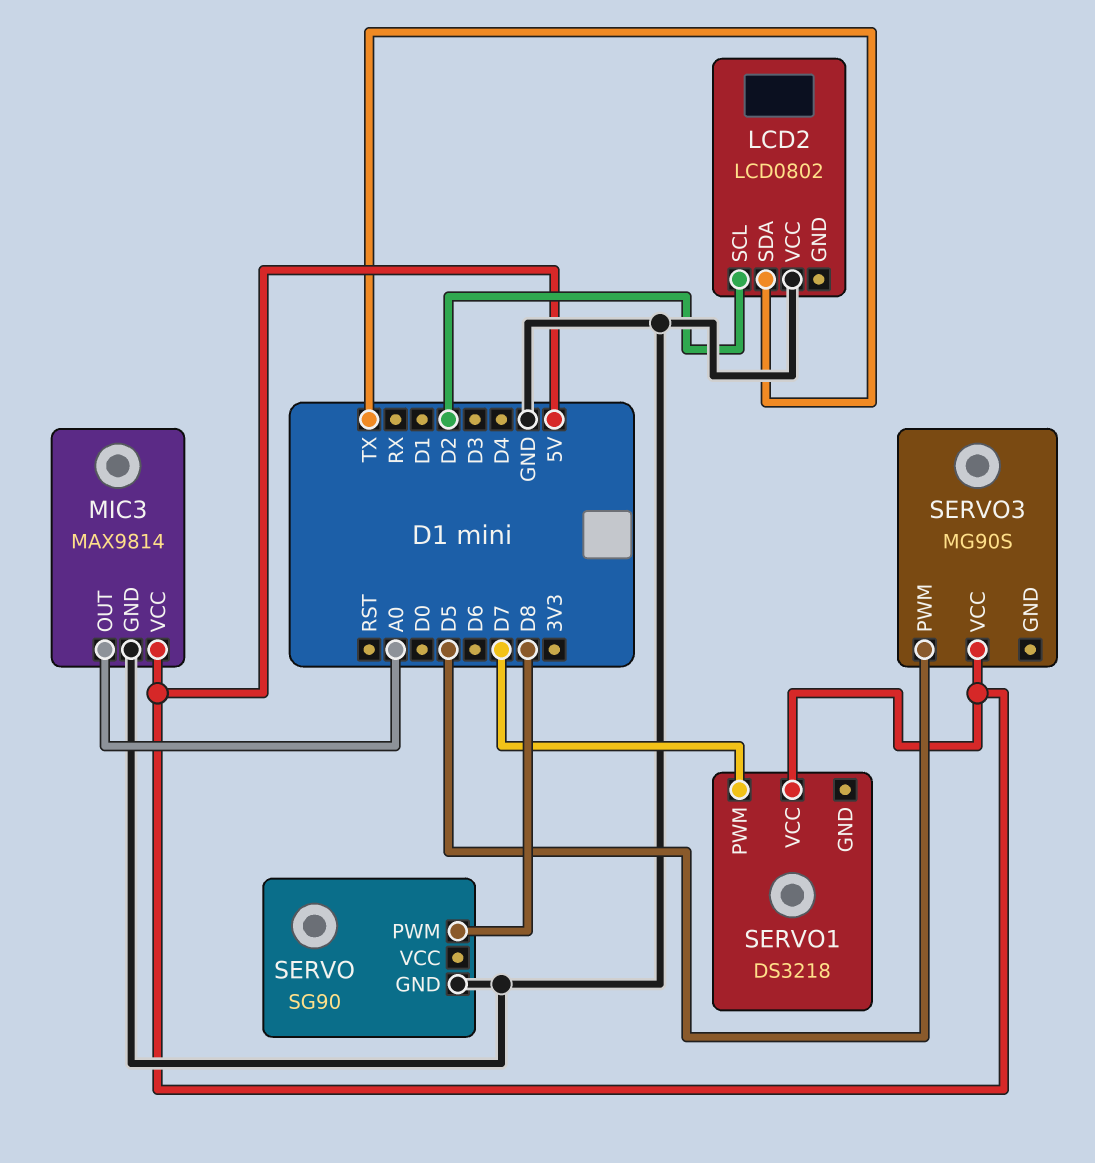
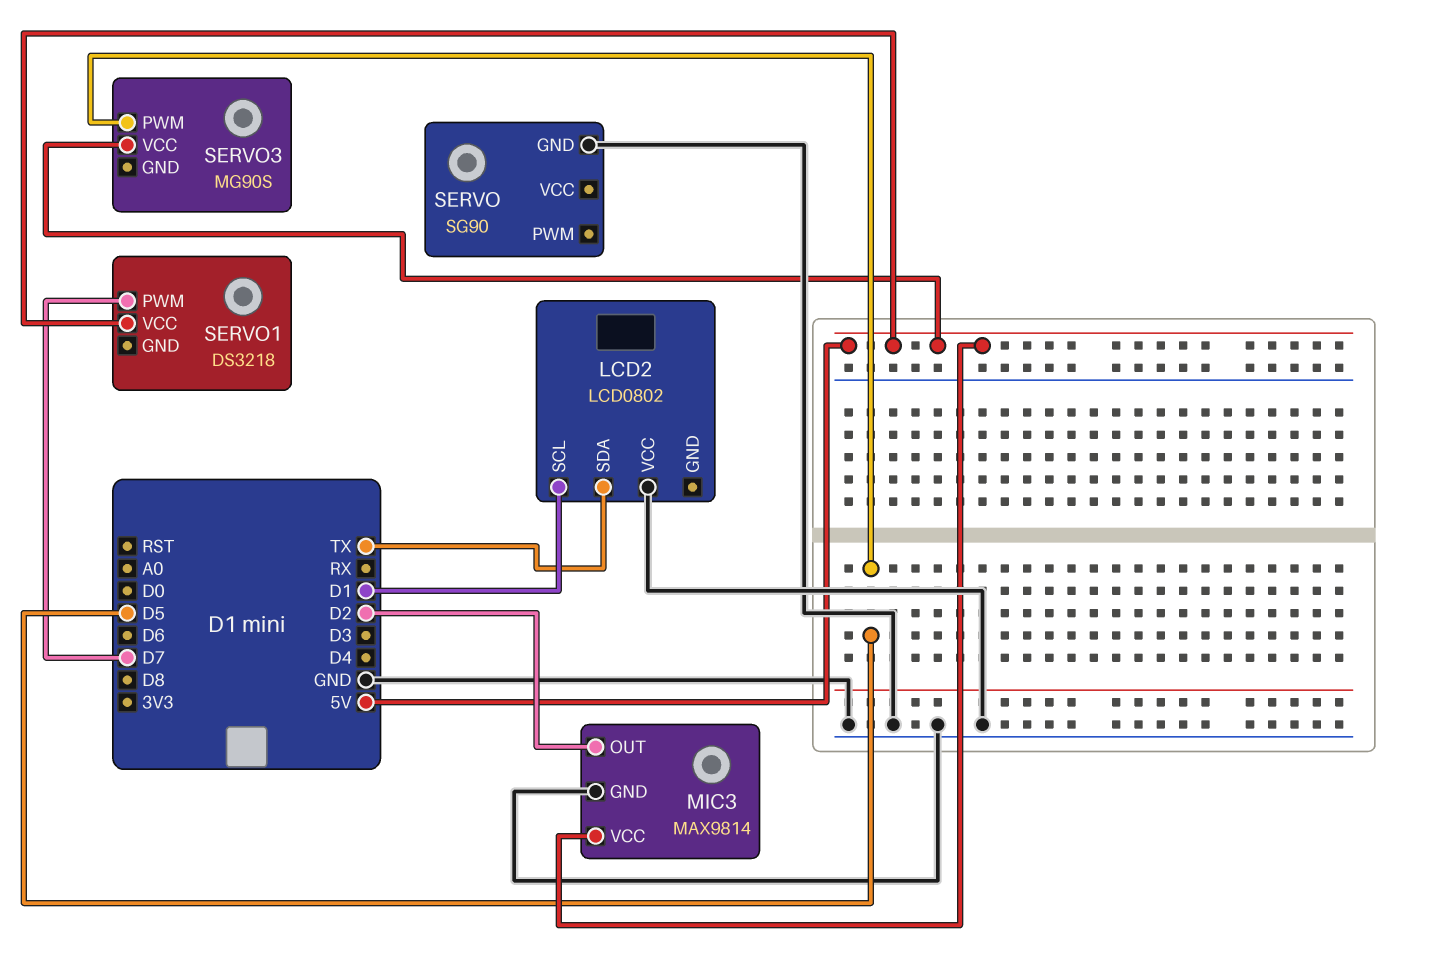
LCD2 pin SCL: D2 -> D1
MIC3 pin OUT: A0 -> D2
SERVO pin PWM: D8 -> none

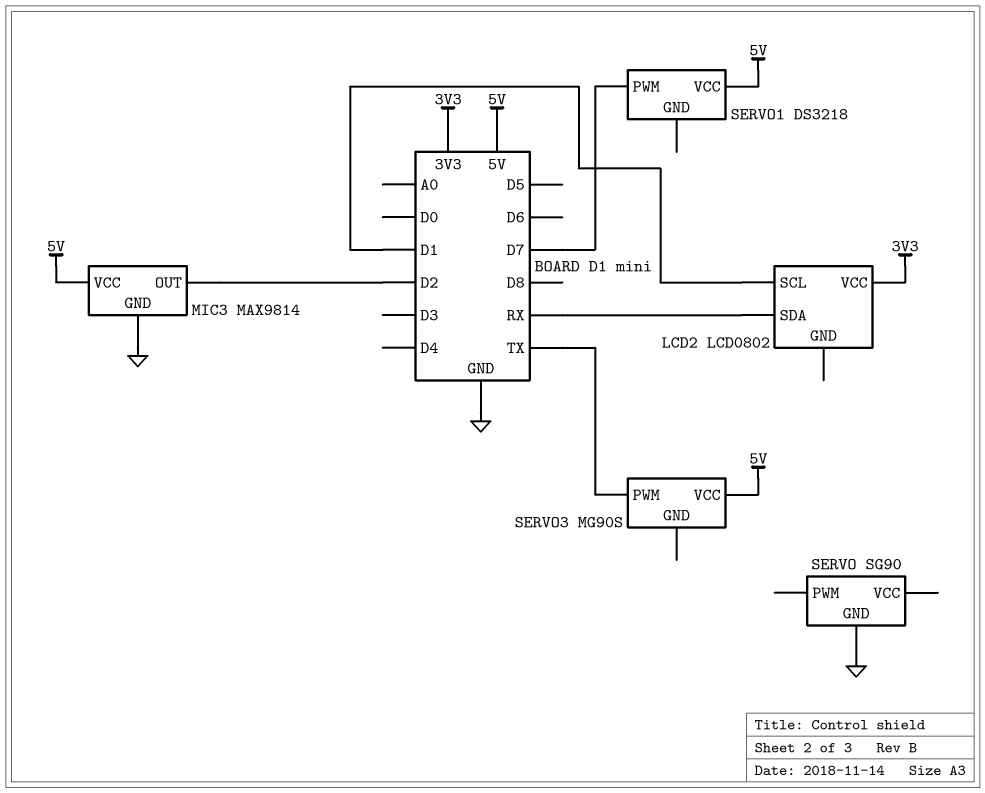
LCD2 pin SDA: TX -> RX
LCD2 pin VCC: GND -> 3V3
SERVO3 pin PWM: D5 -> TX

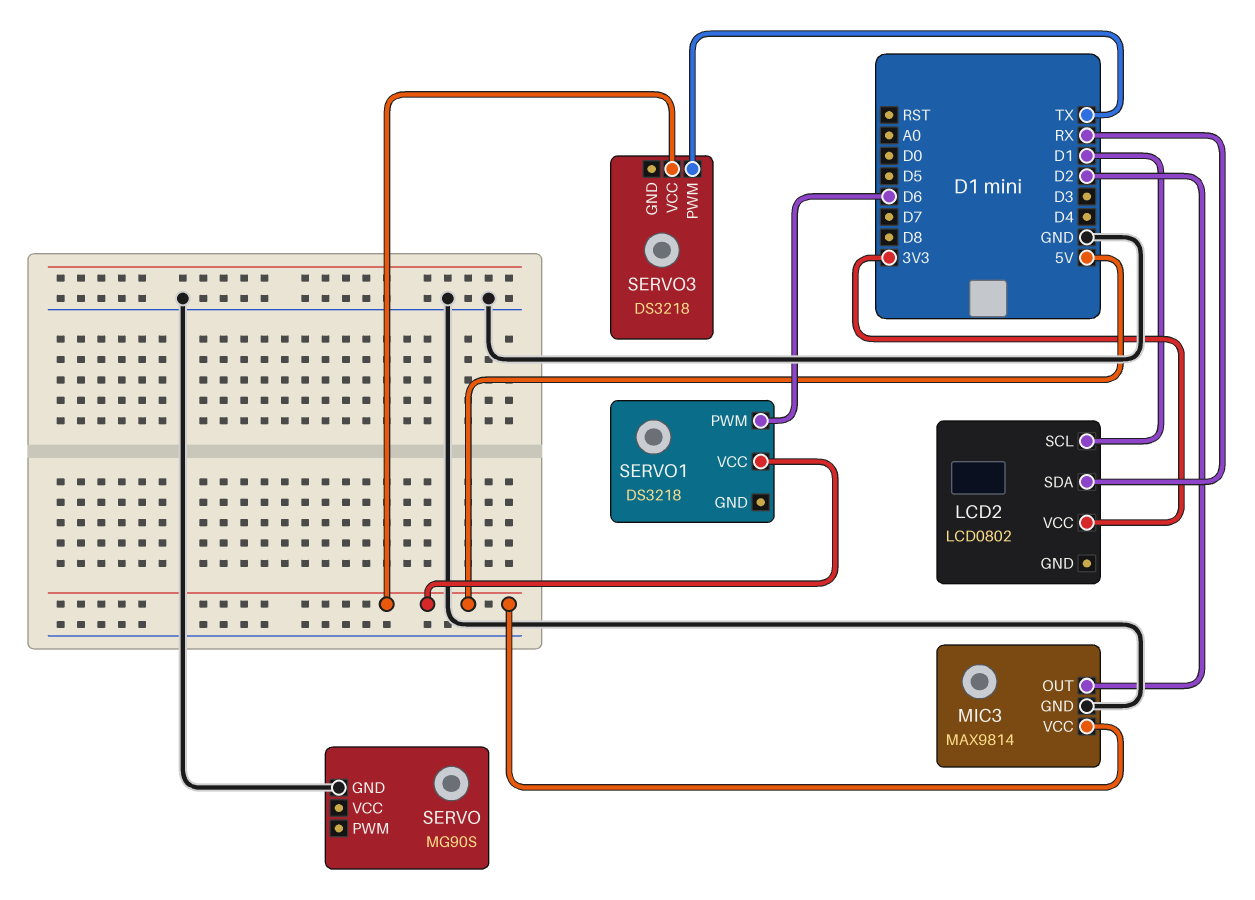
SERVO: SG90 -> MG90S
SERVO1 pin PWM: D7 -> D6
SERVO3: MG90S -> DS3218

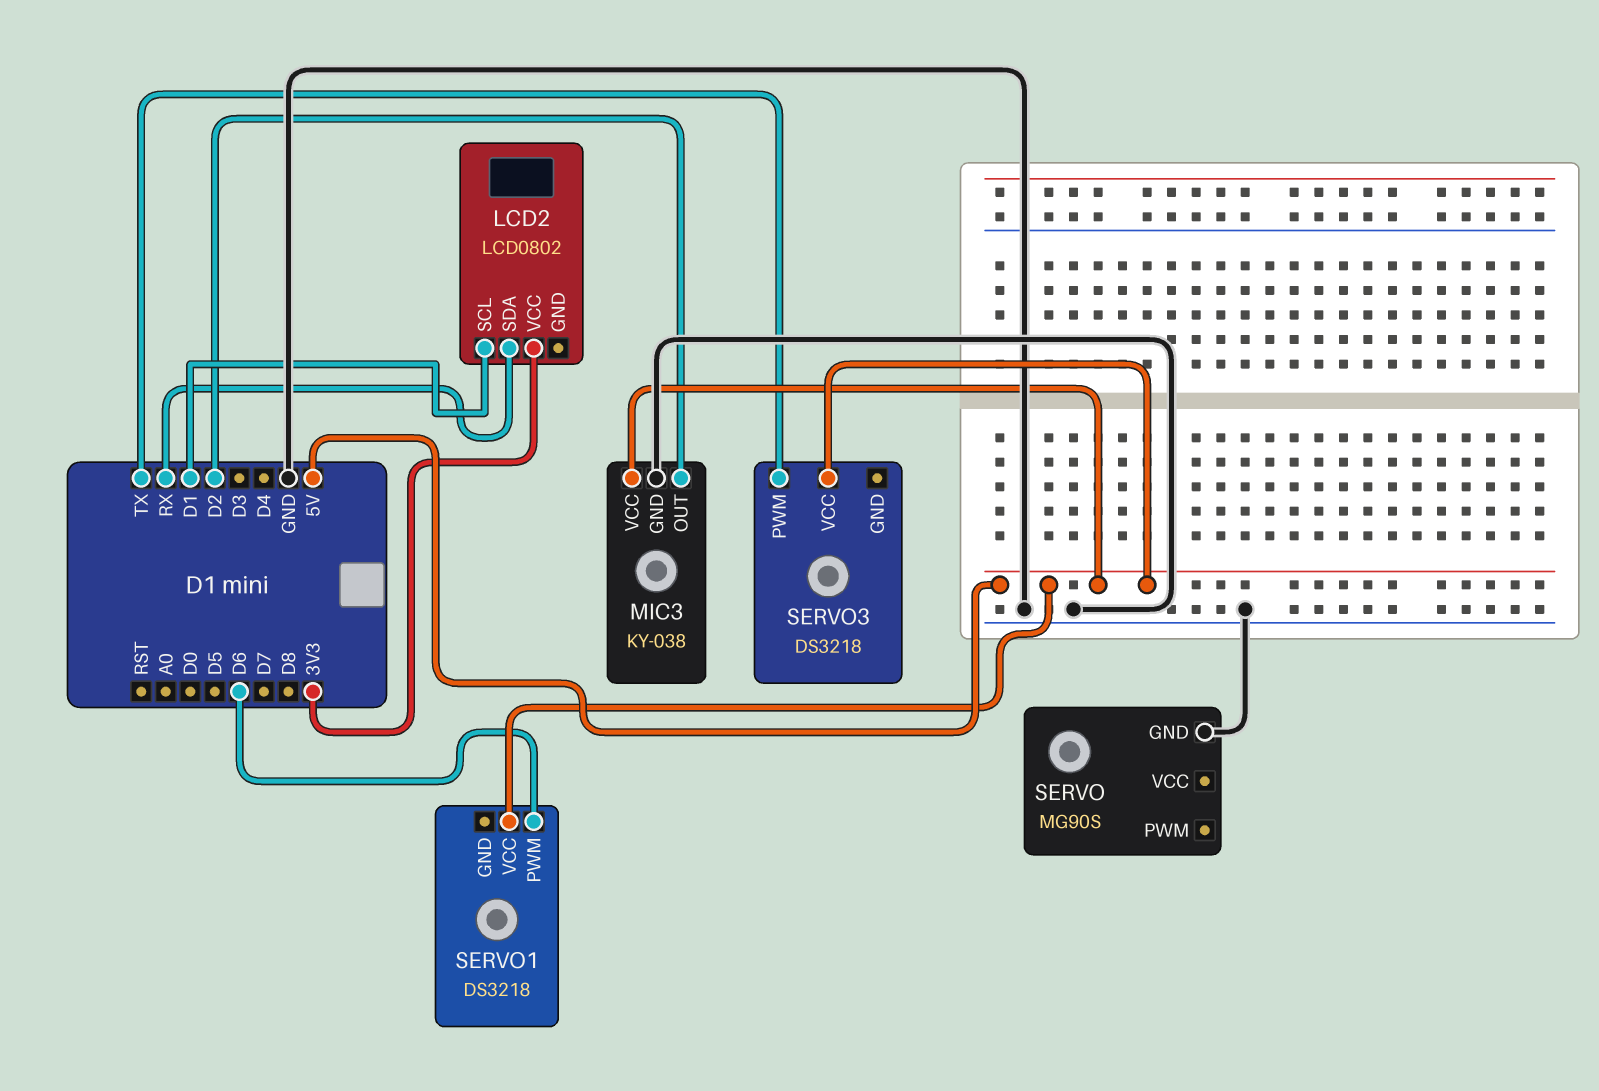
MIC3: MAX9814 -> KY-038

